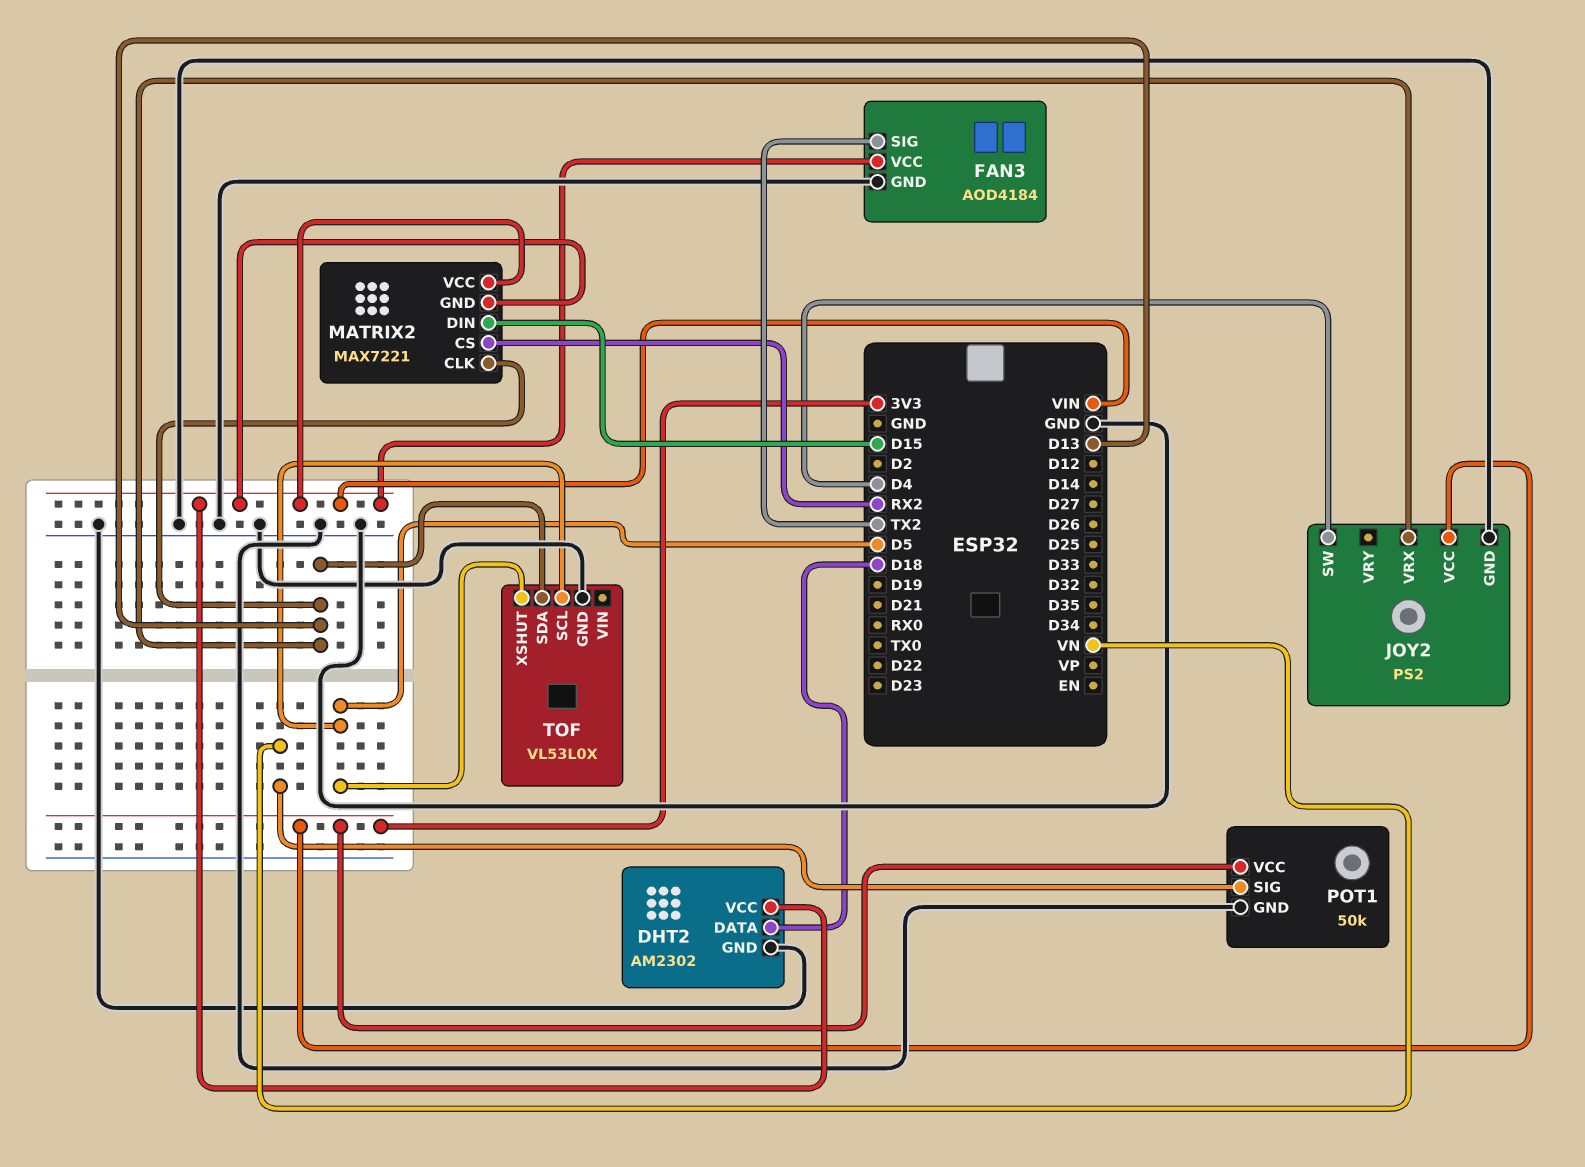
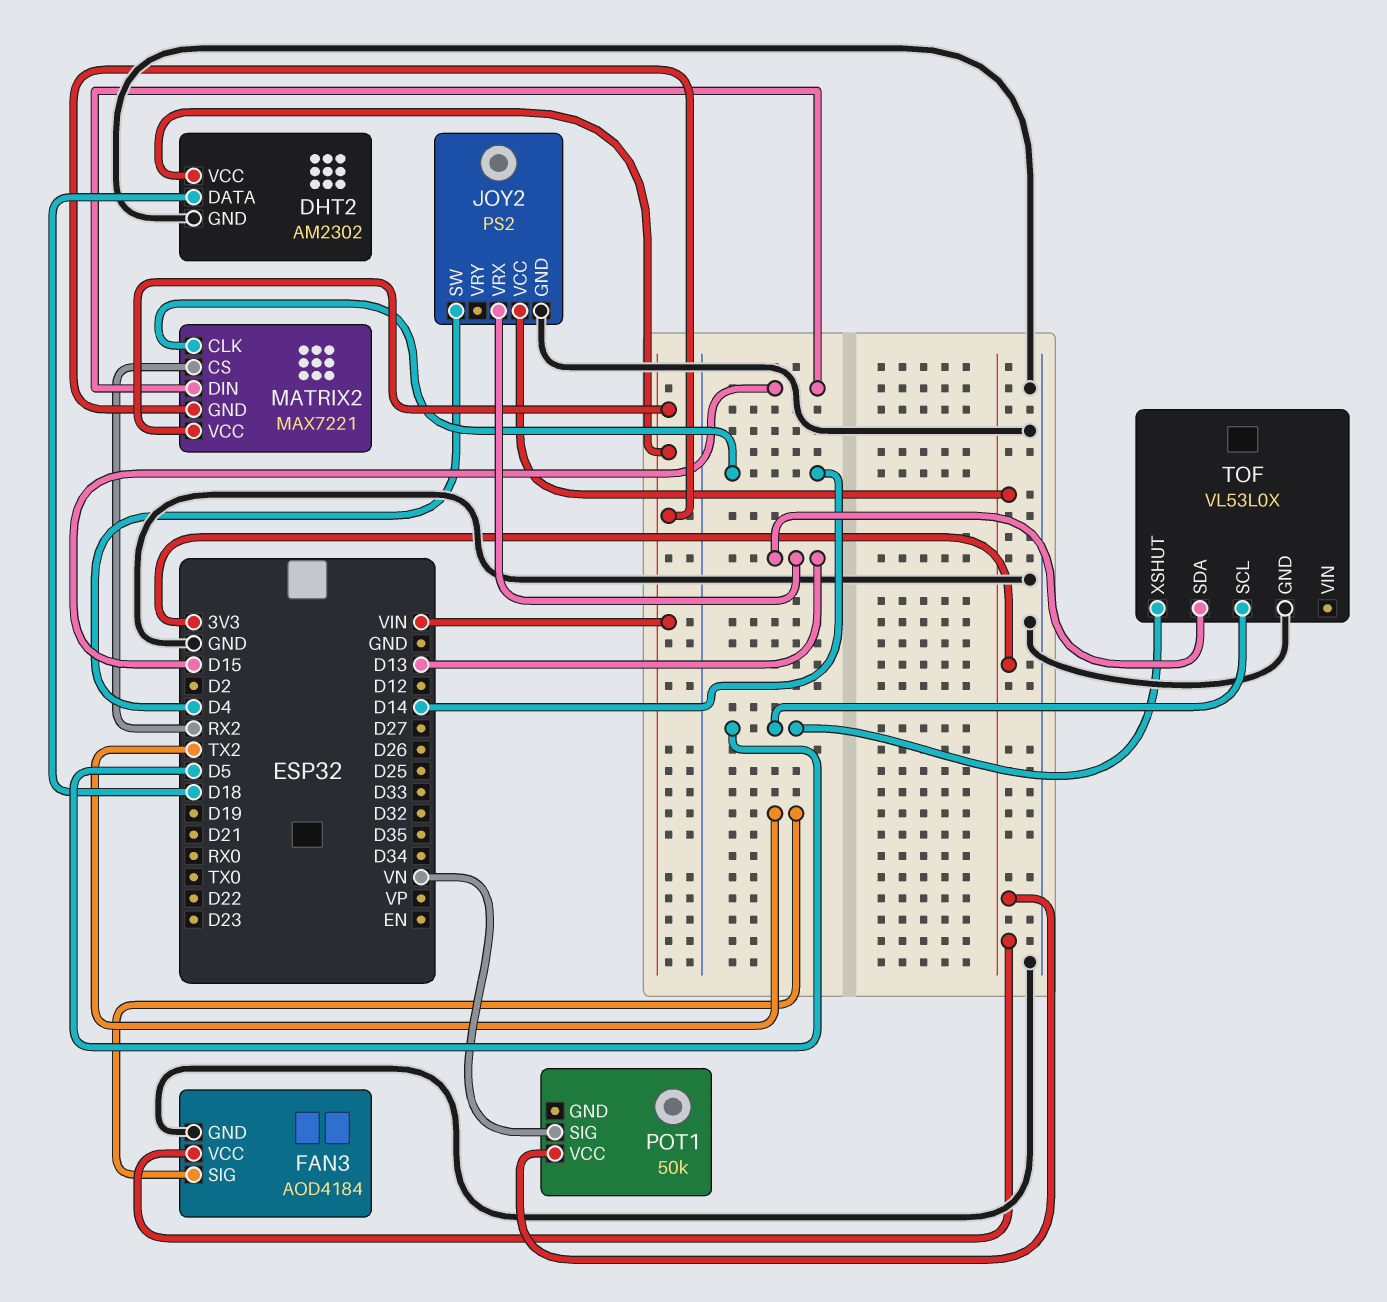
FAN3 pin VCC: VIN -> 3V3
MATRIX2 pin CLK: D13 -> D14
POT1 pin GND: GND -> none

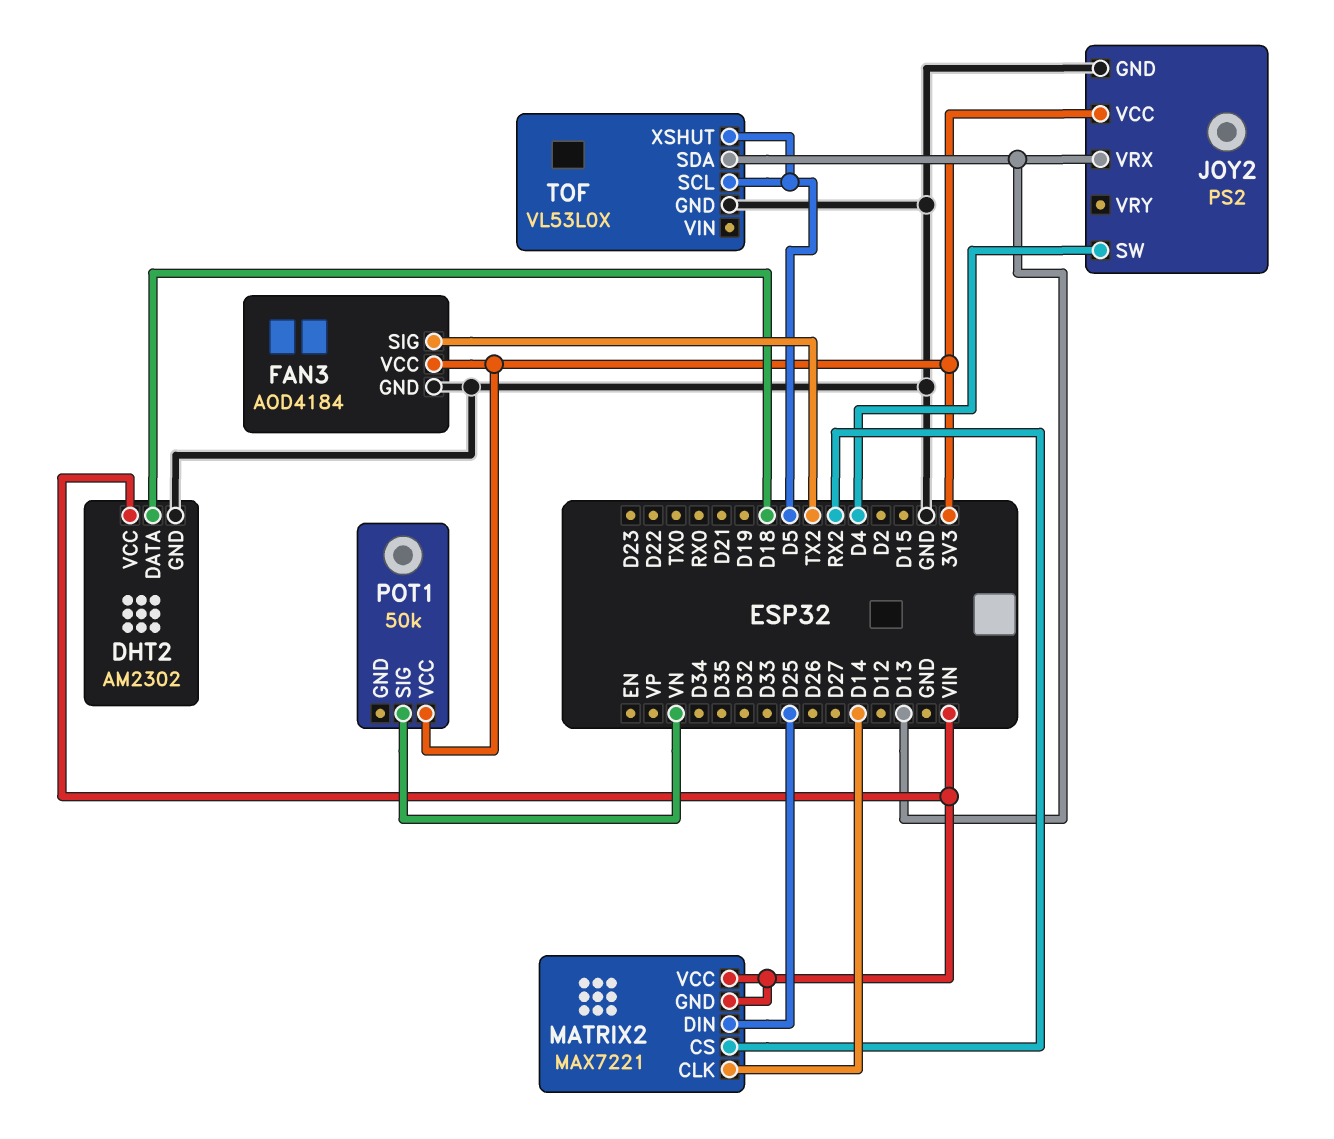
MATRIX2 pin DIN: D15 -> D25

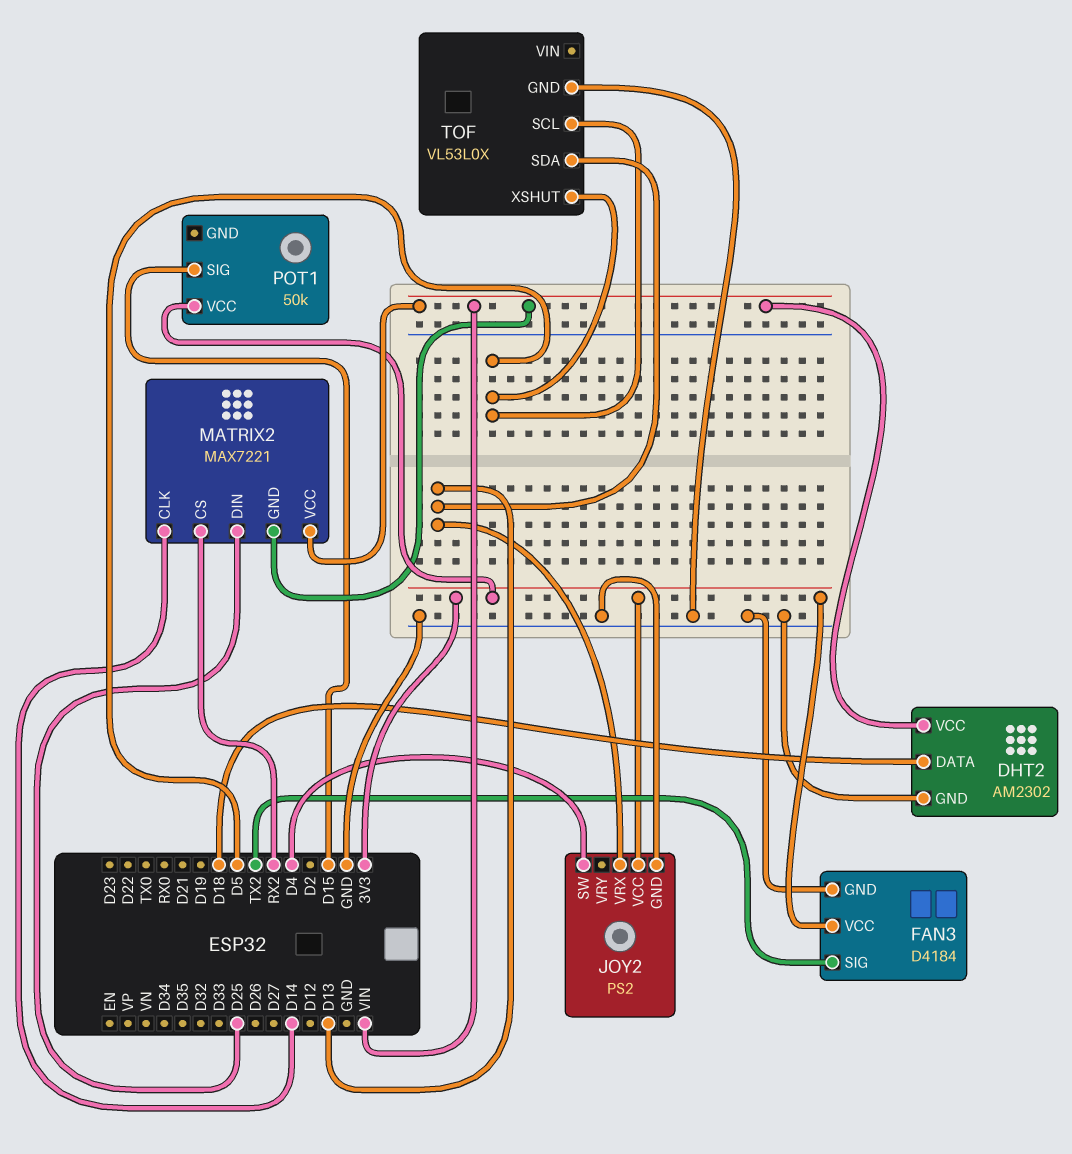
FAN3: AOD4184 -> D4184
POT1 pin SIG: VN -> D15

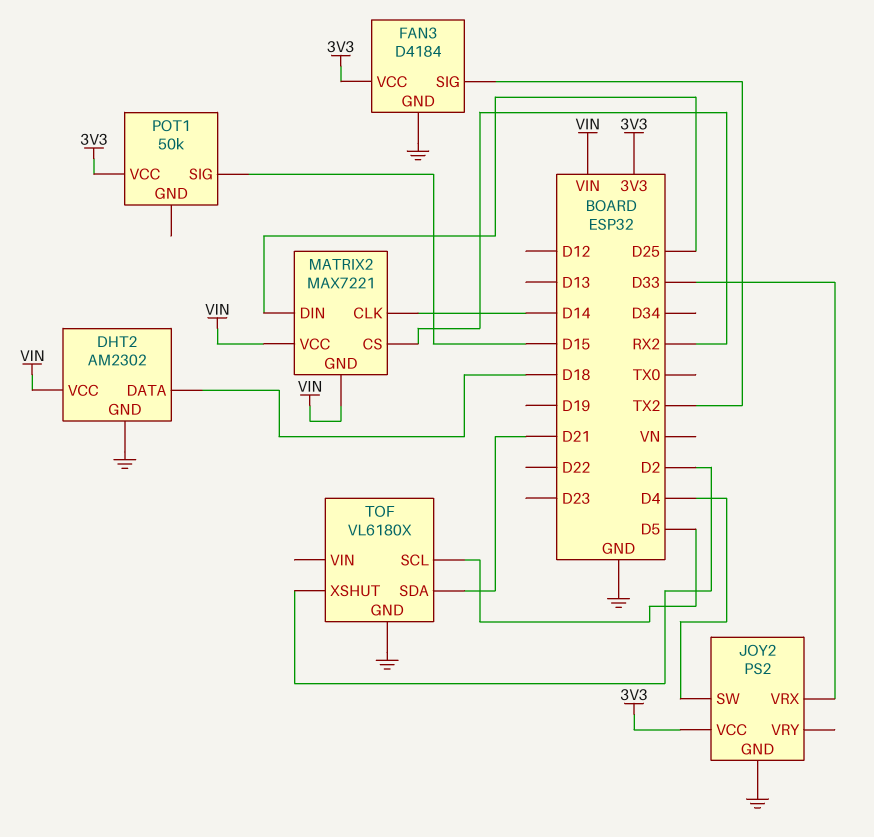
JOY2 pin VRX: D13 -> D33
TOF: VL53L0X -> VL6180X
TOF pin SDA: D13 -> D21
TOF pin XSHUT: D5 -> D2

